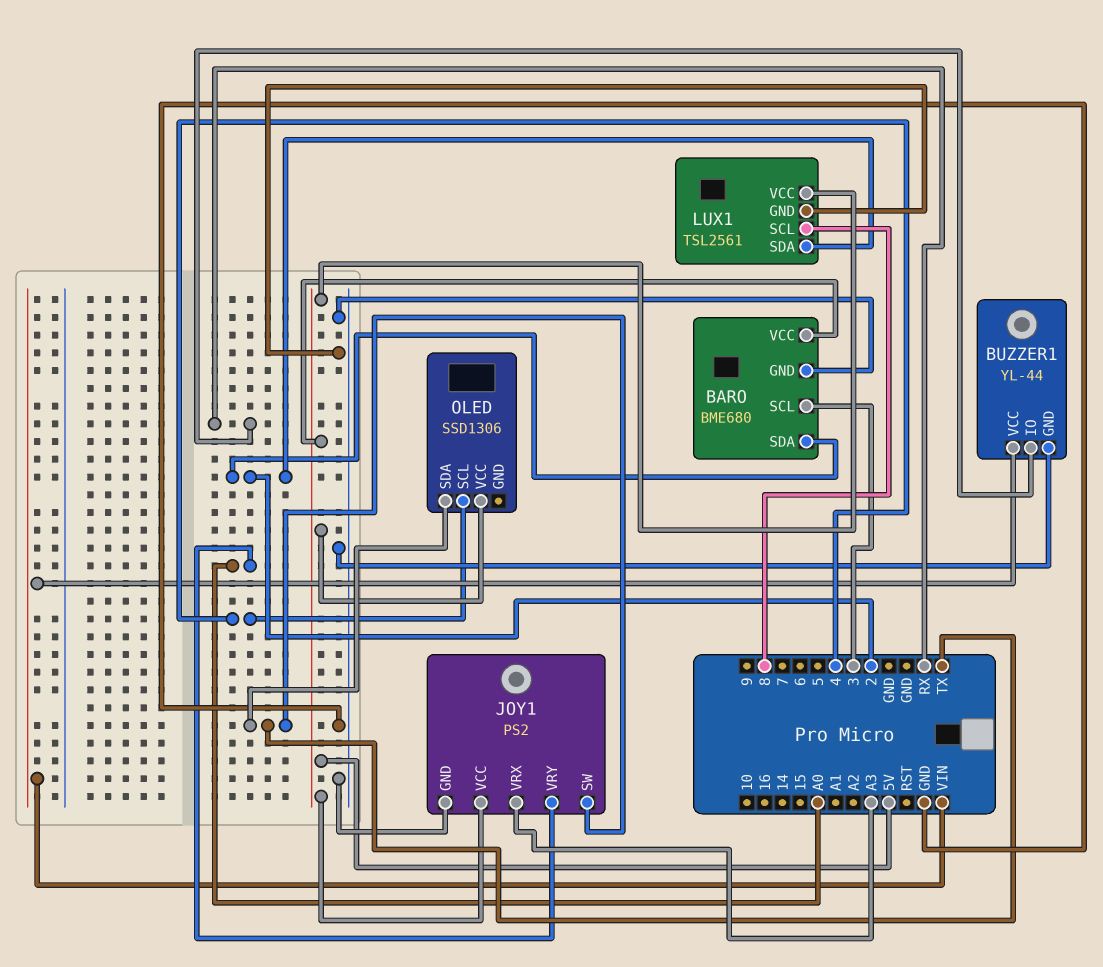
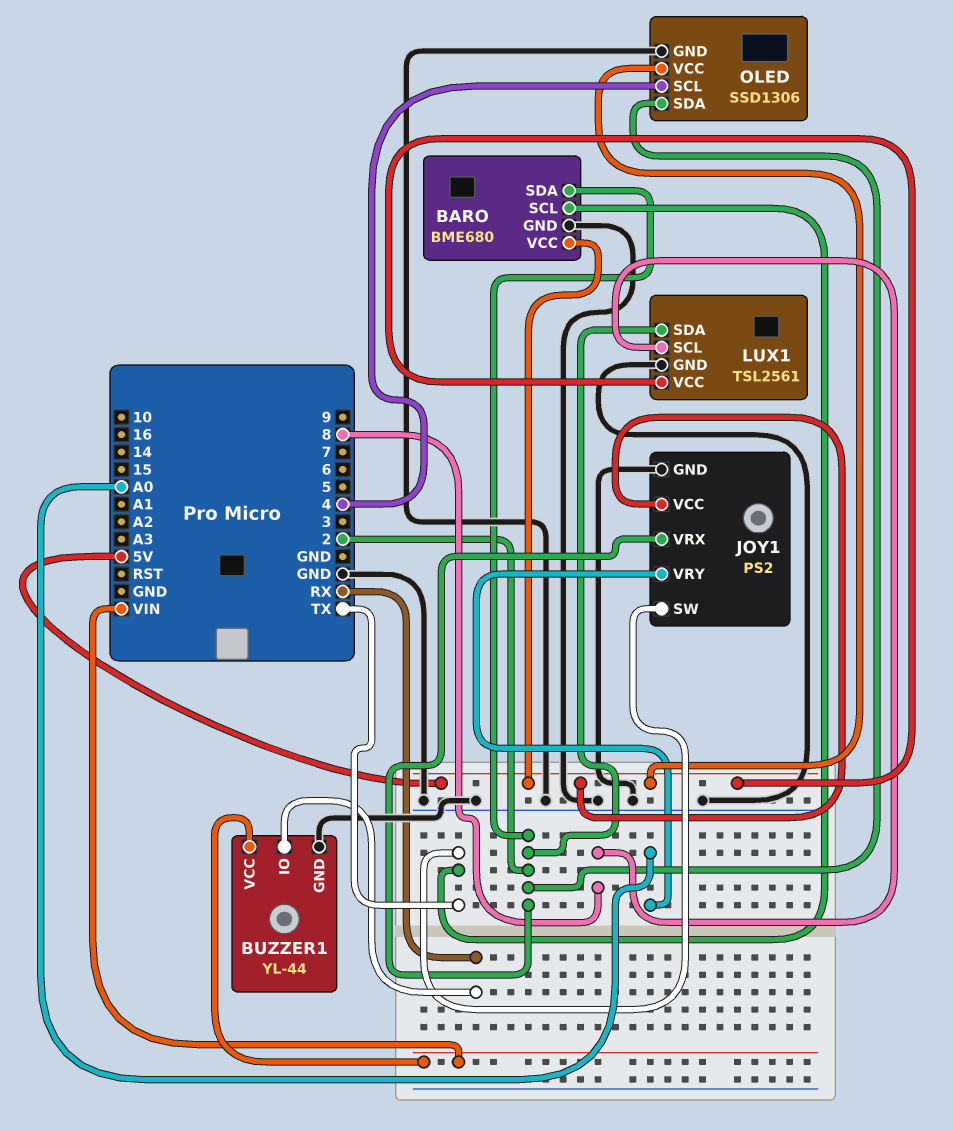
BARO pin SCL: 3 -> TX
JOY1 pin VRX: A3 -> 2
OLED pin GND: none -> GND
OLED pin SDA: TX -> 2

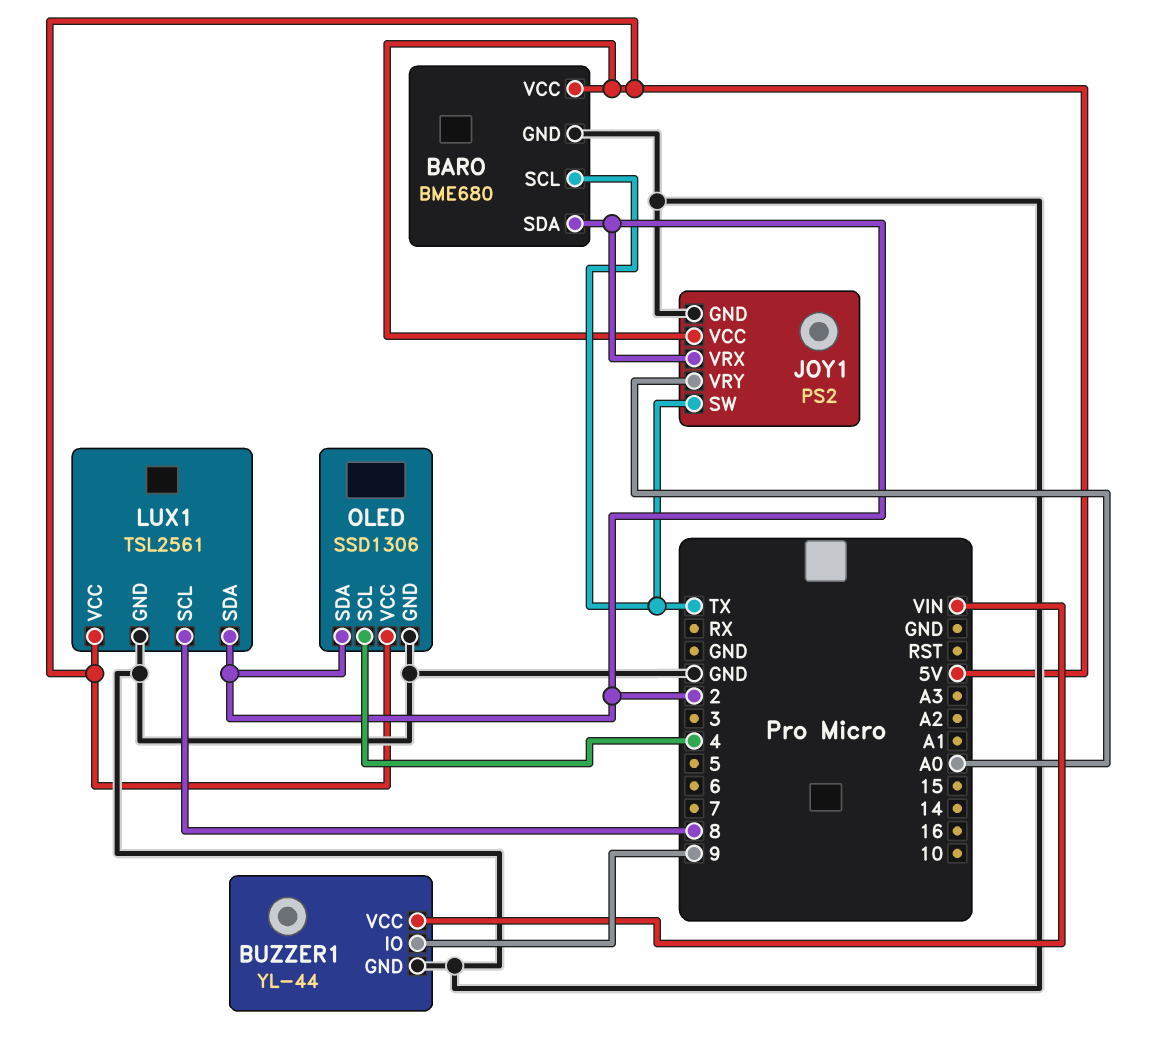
BUZZER1 pin IO: RX -> 9

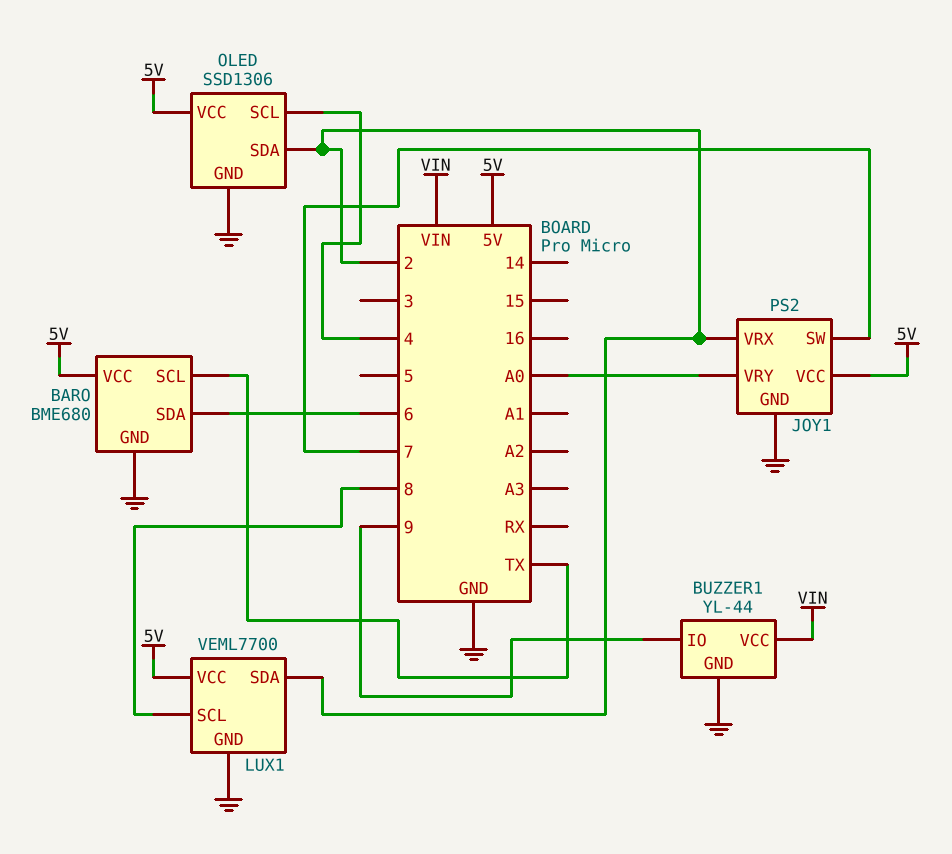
BARO pin SDA: 2 -> 6
JOY1 pin SW: TX -> 7
LUX1: TSL2561 -> VEML7700

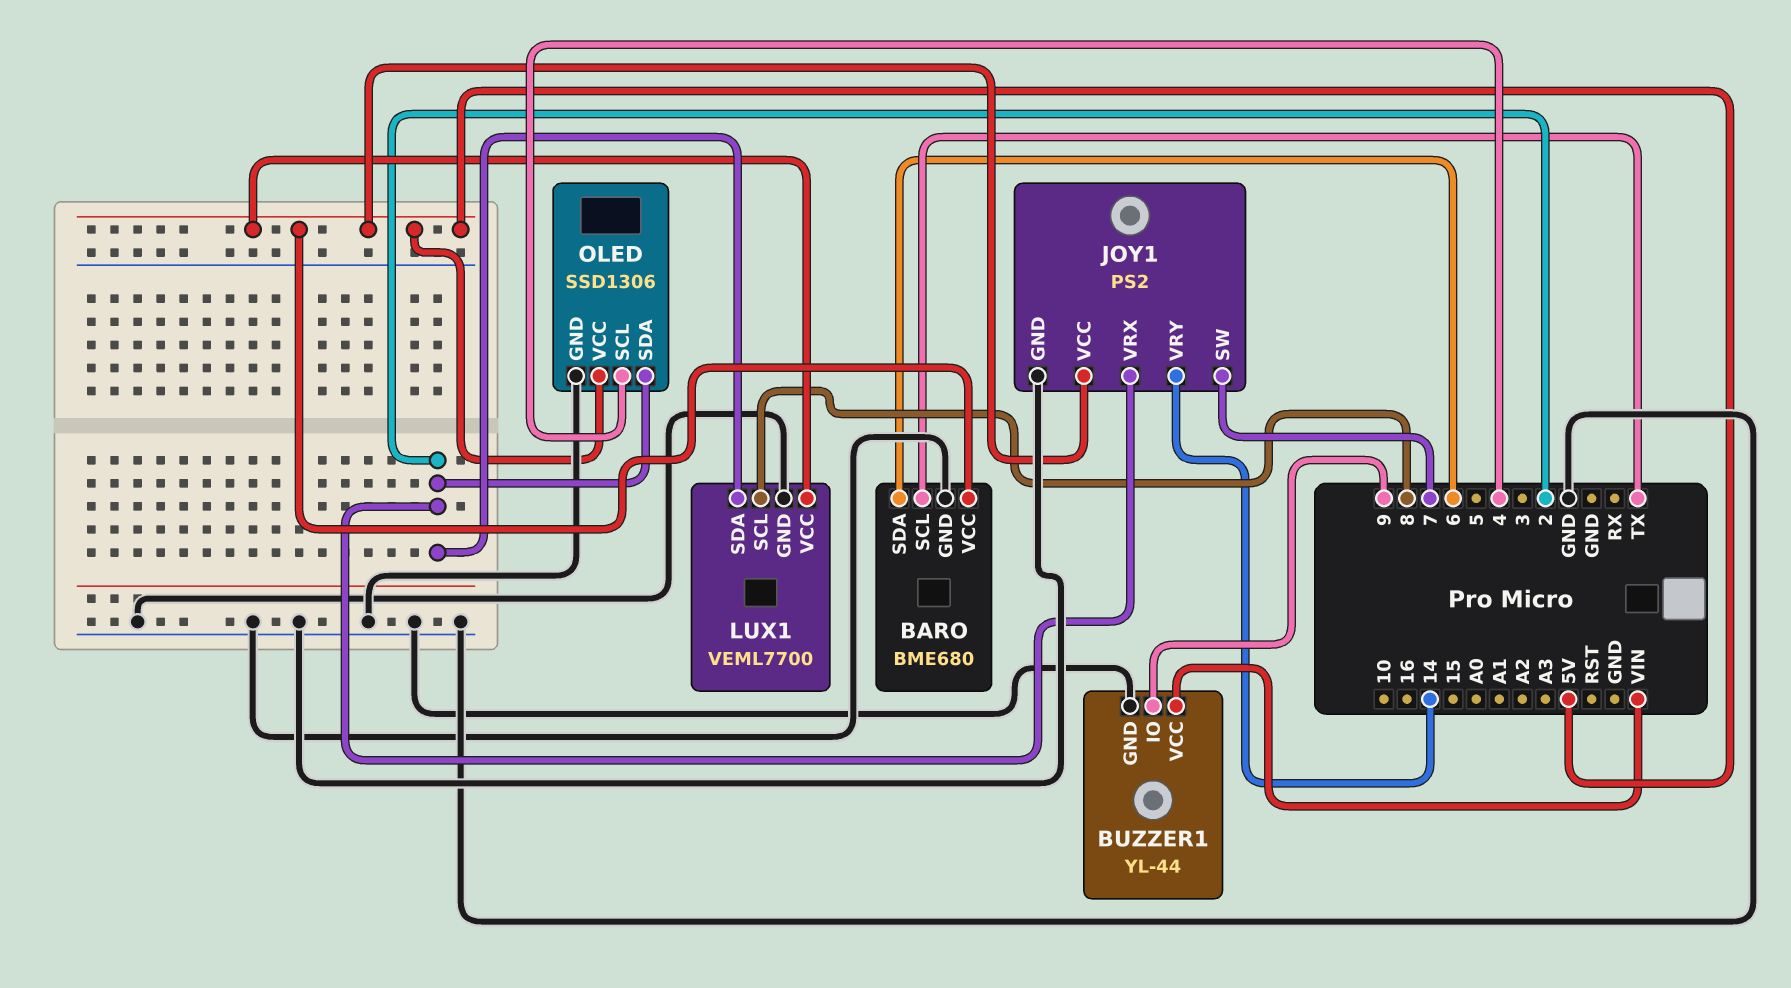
JOY1 pin VRY: A0 -> 14

